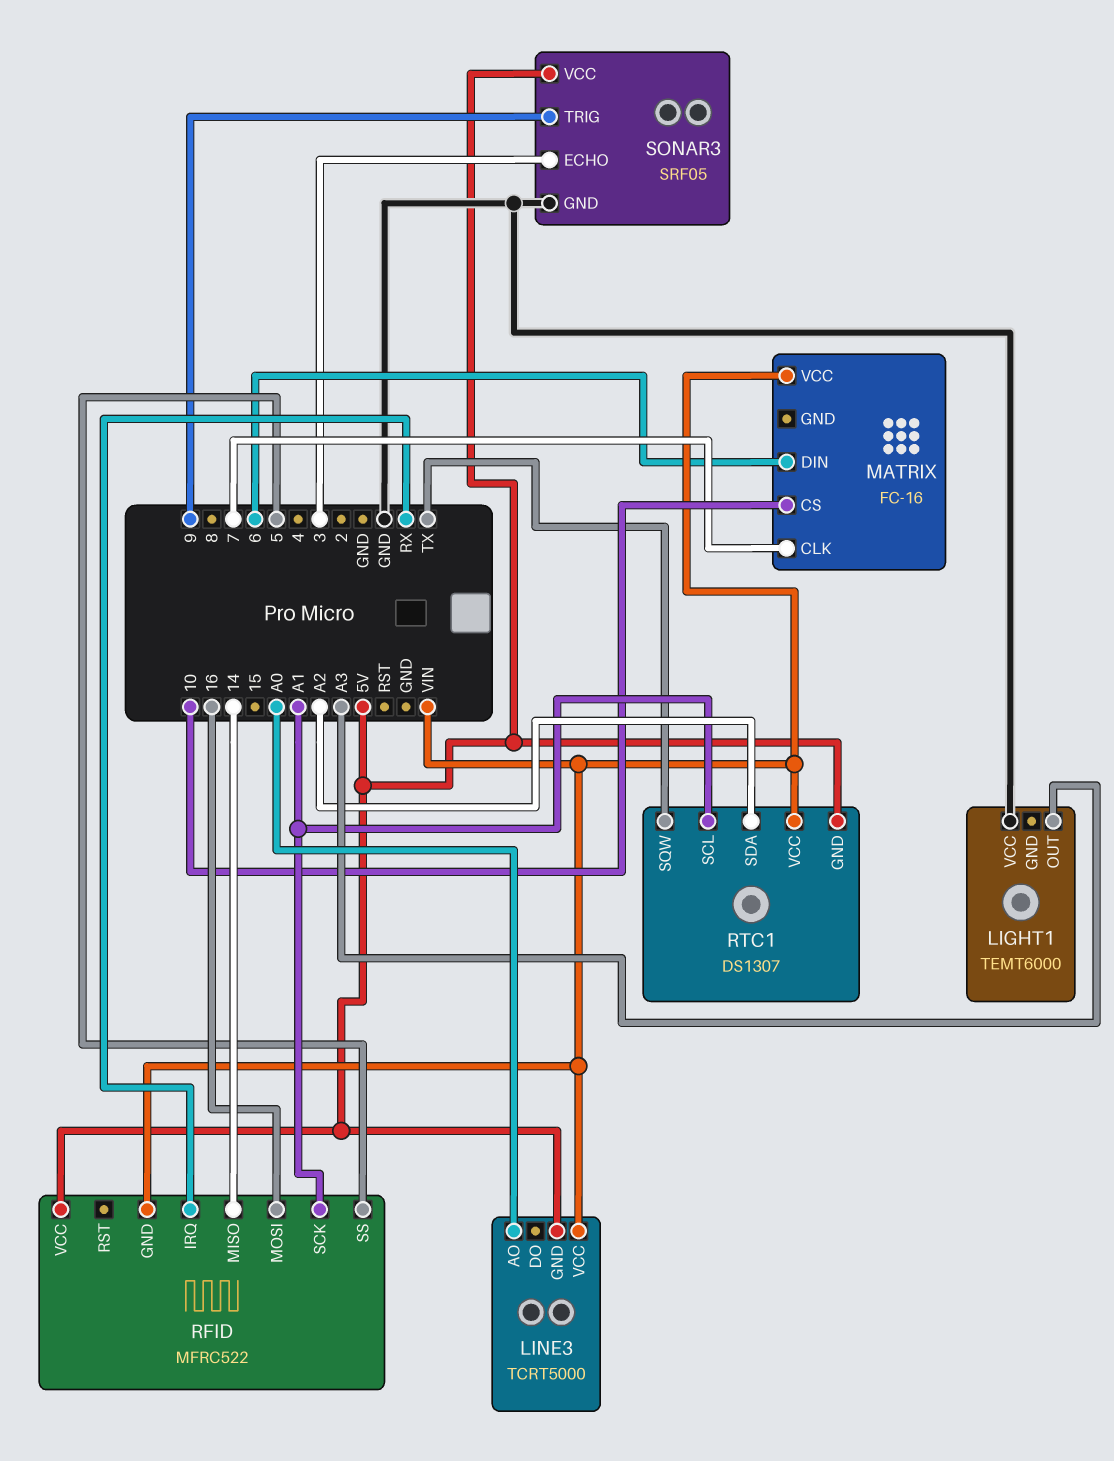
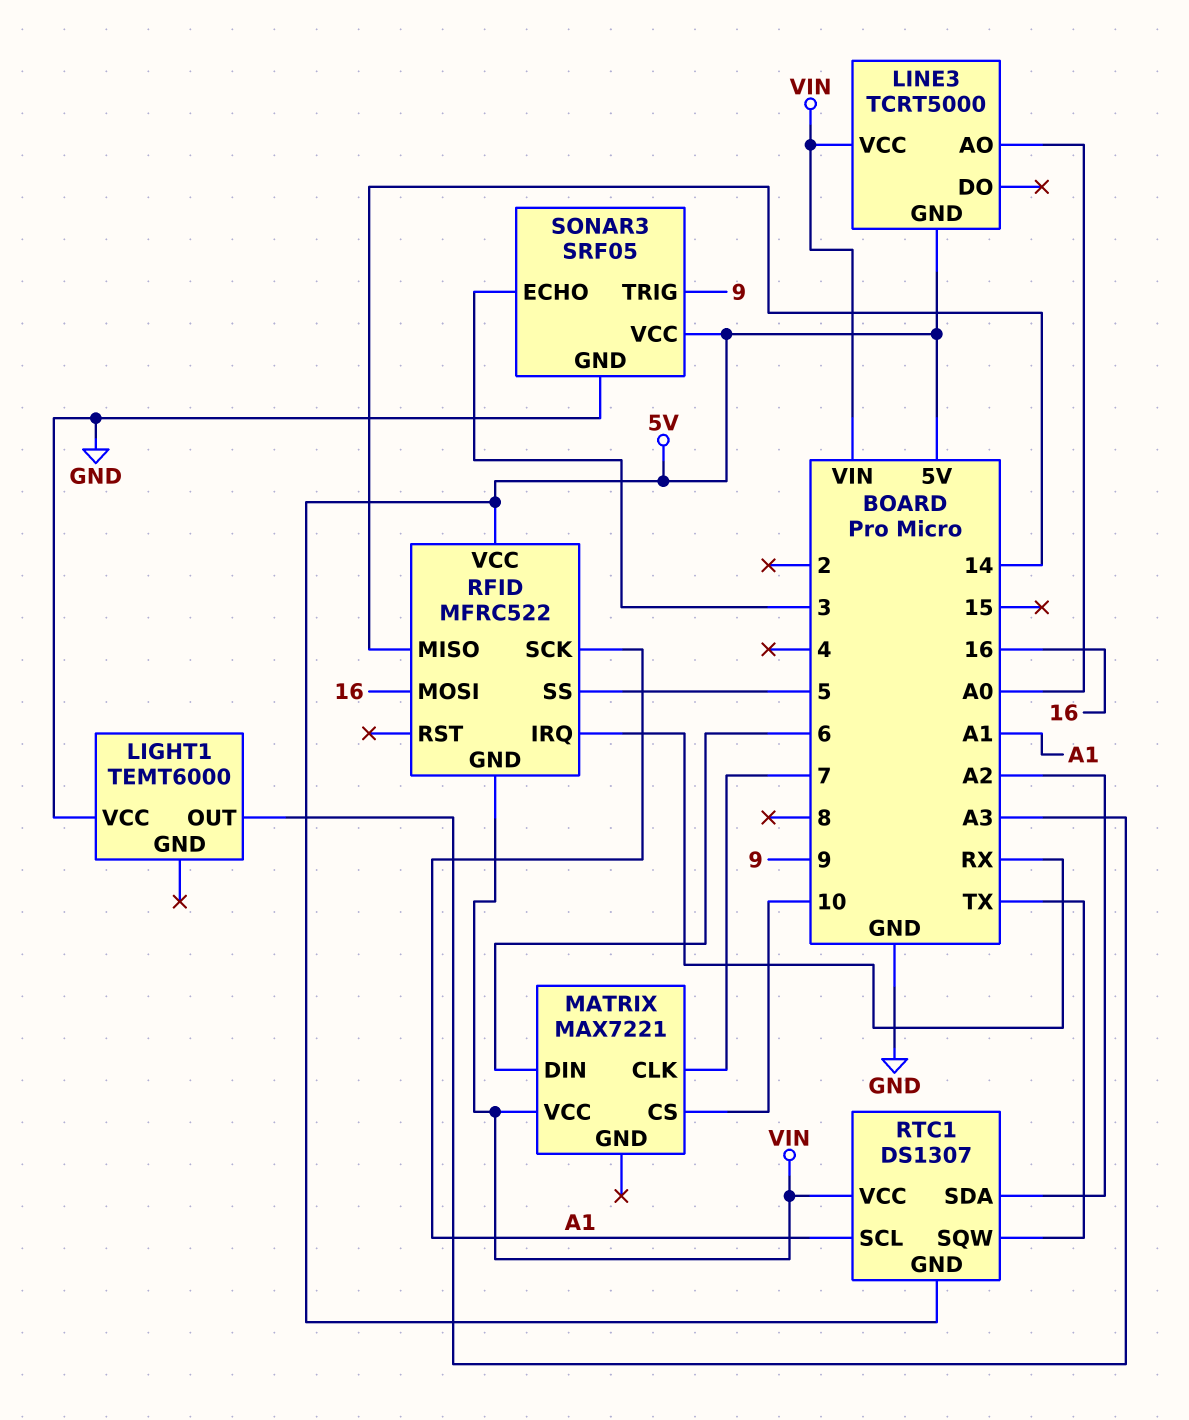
MATRIX: FC-16 -> MAX7221

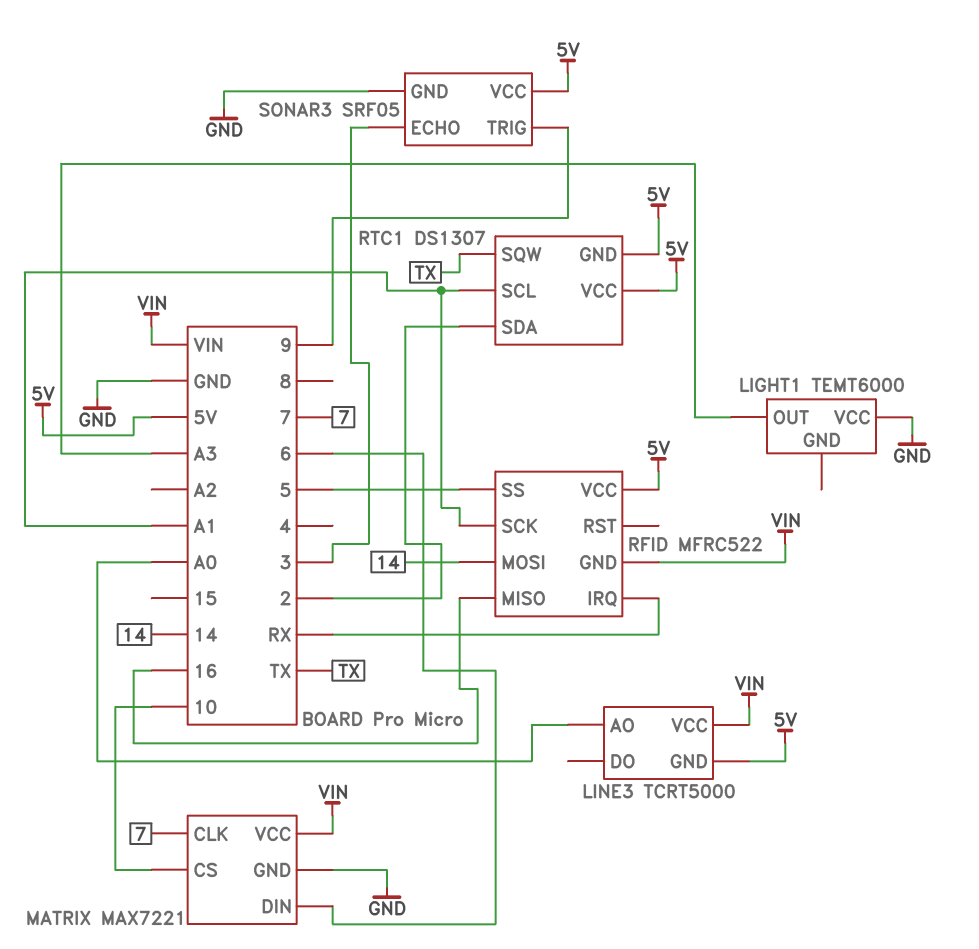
MATRIX pin GND: none -> GND
RFID pin MISO: 14 -> 16
RFID pin MOSI: 16 -> 14
RTC1 pin SDA: A2 -> 2
RTC1 pin VCC: VIN -> 5V

